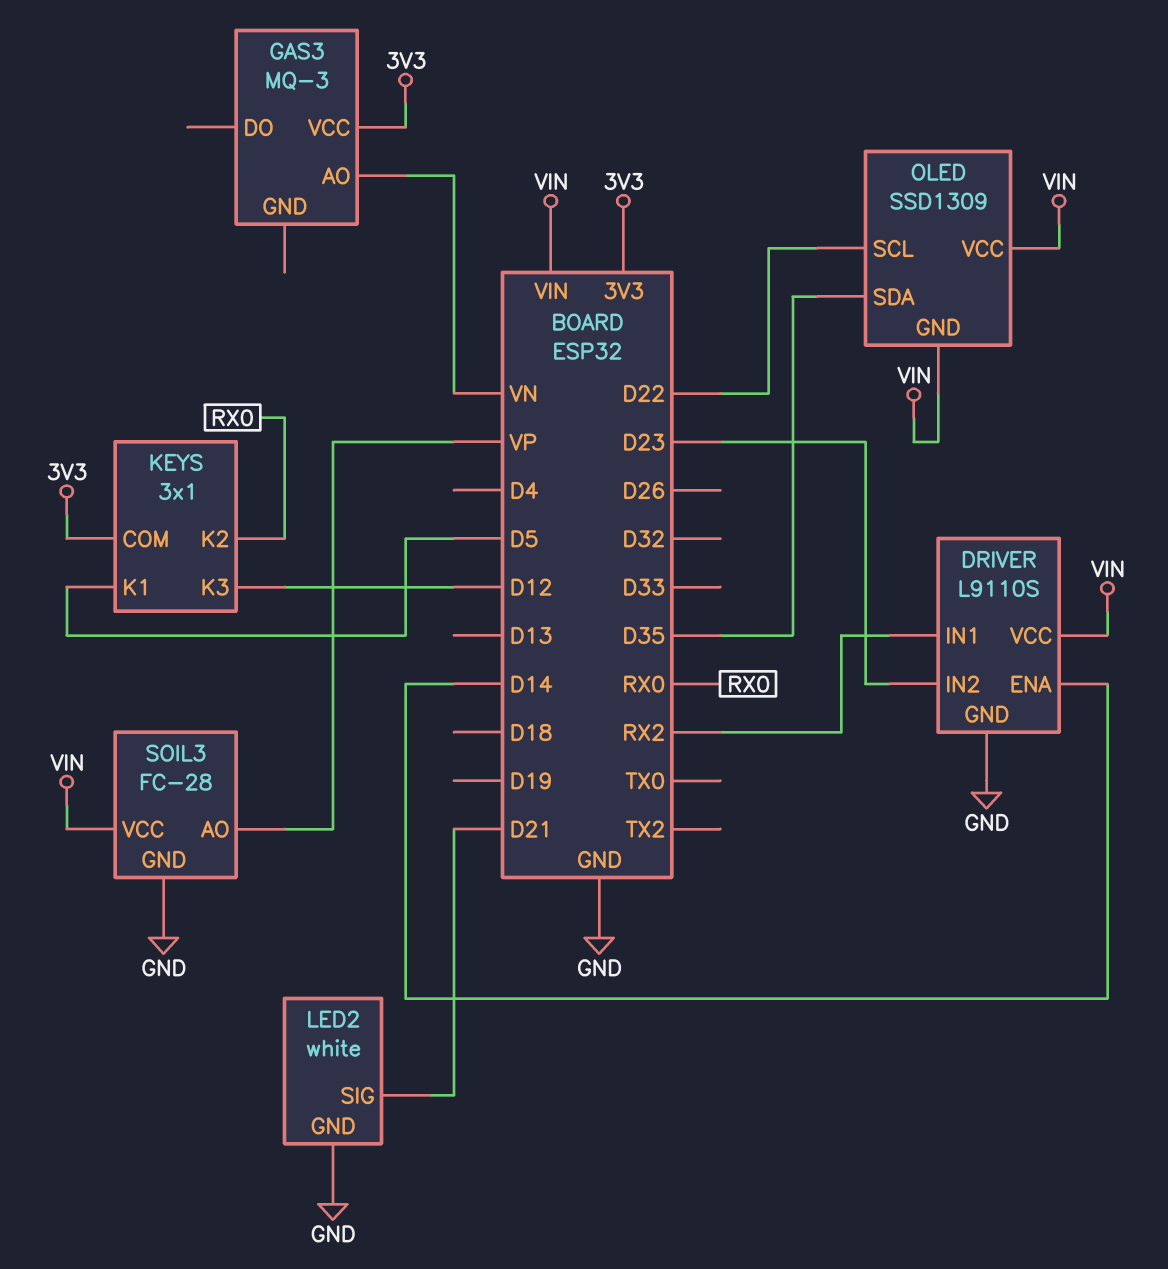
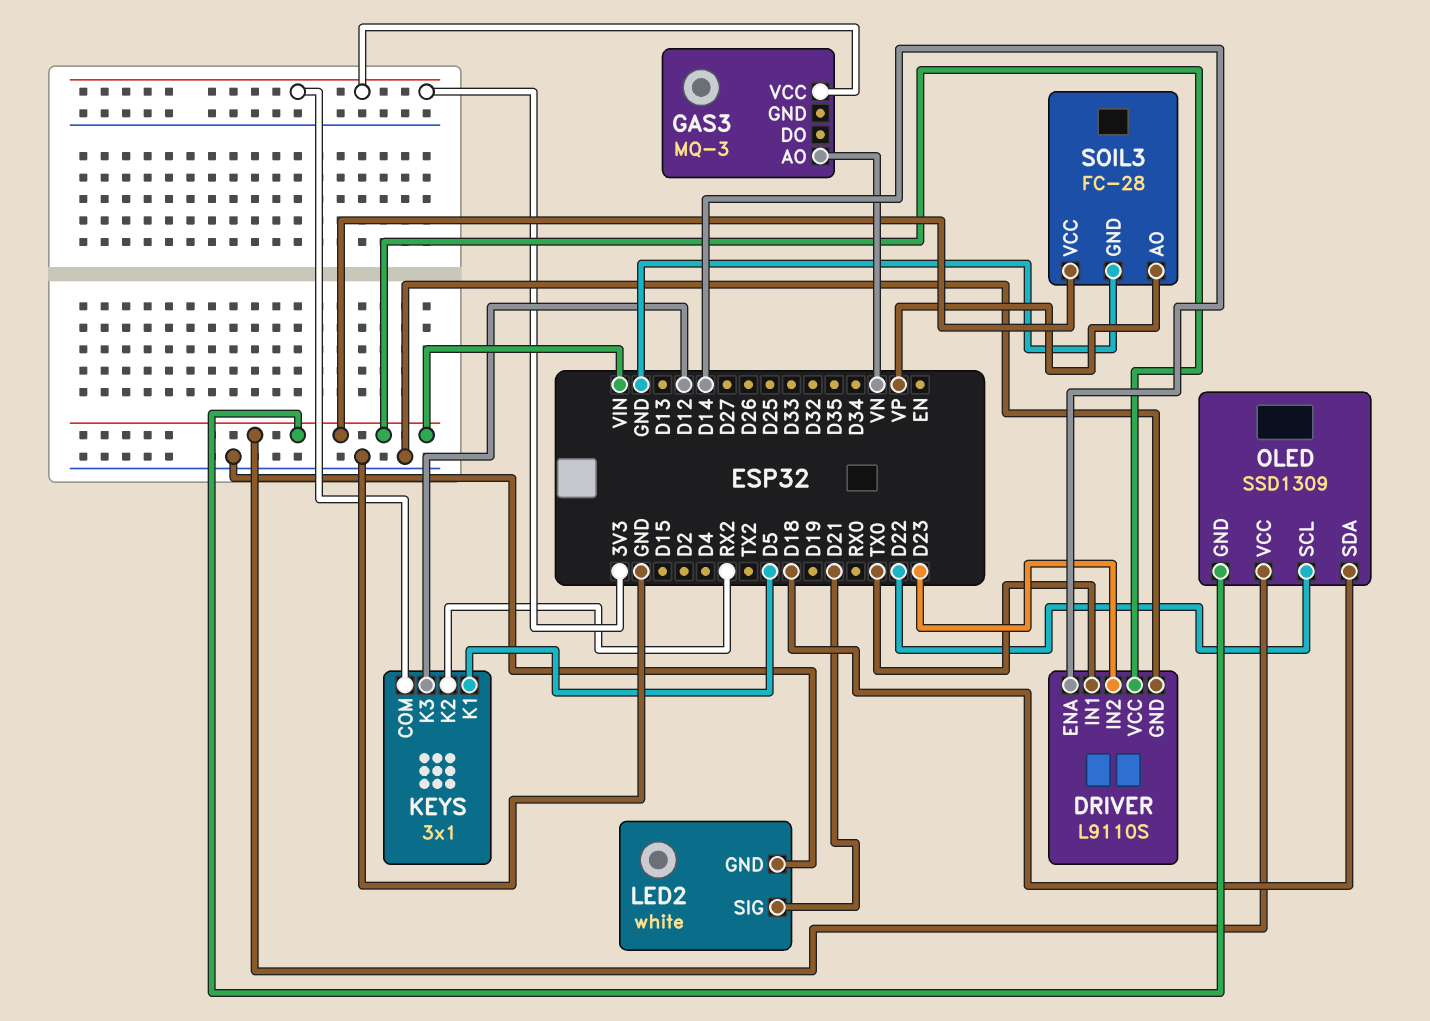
DRIVER pin IN1: RX2 -> TX0
KEYS pin K2: RX0 -> RX2
OLED pin SDA: D35 -> D18

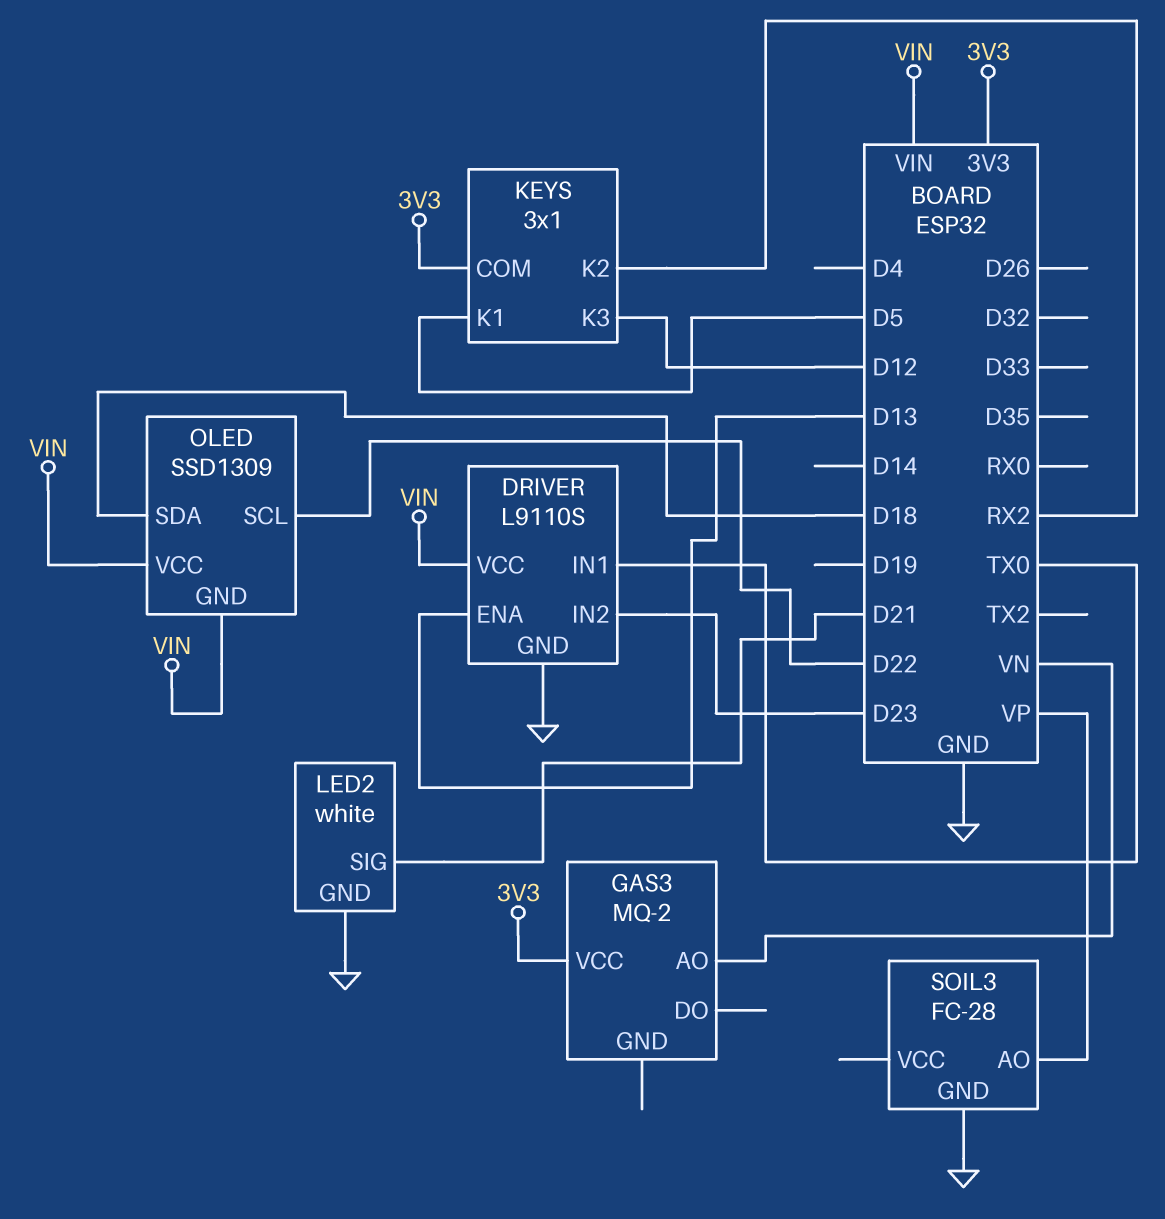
DRIVER pin ENA: D14 -> D13
GAS3: MQ-3 -> MQ-2
SOIL3 pin VCC: VIN -> none

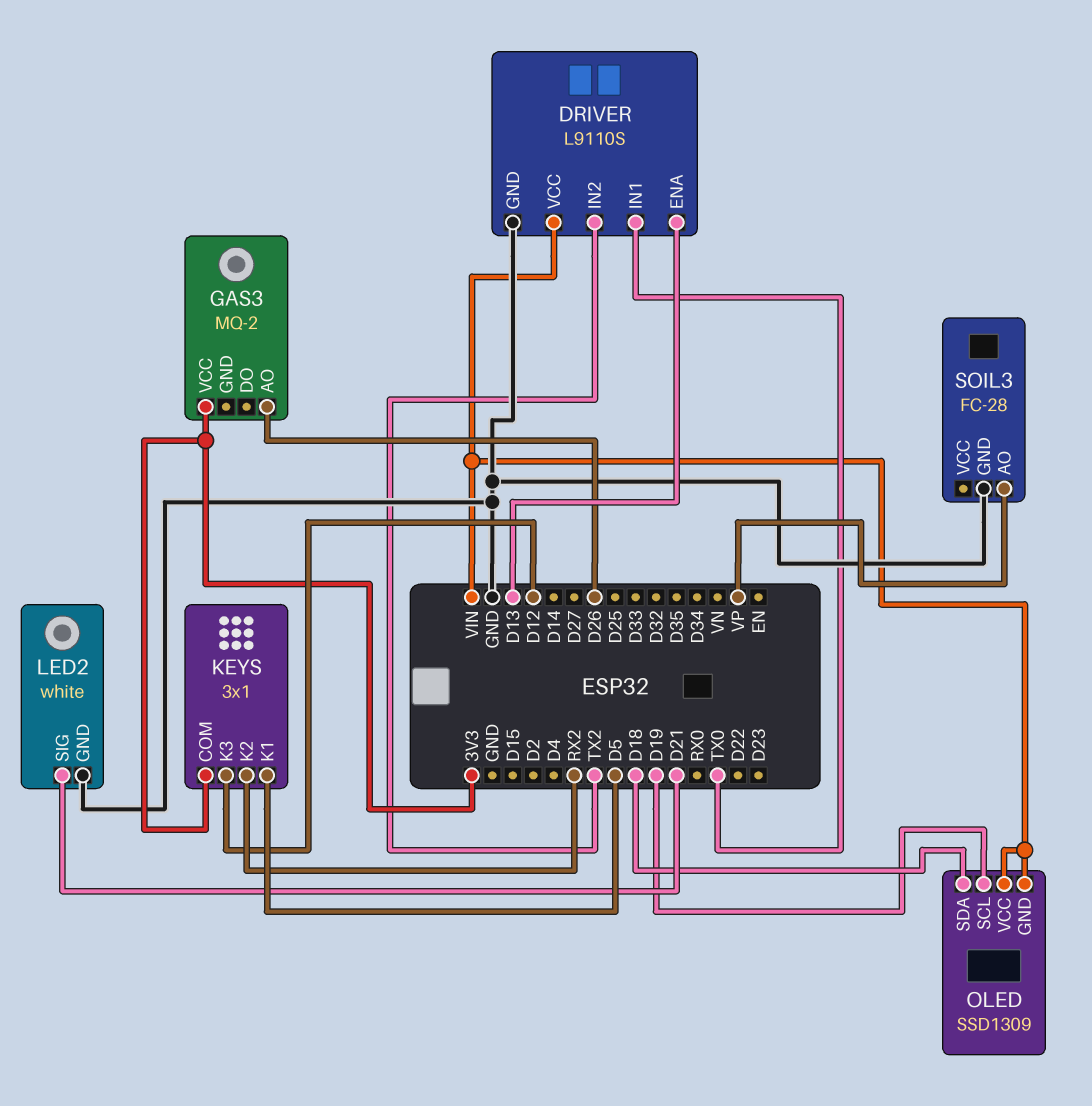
DRIVER pin IN2: D23 -> TX2
GAS3 pin AO: VN -> D26
OLED pin SCL: D22 -> D19

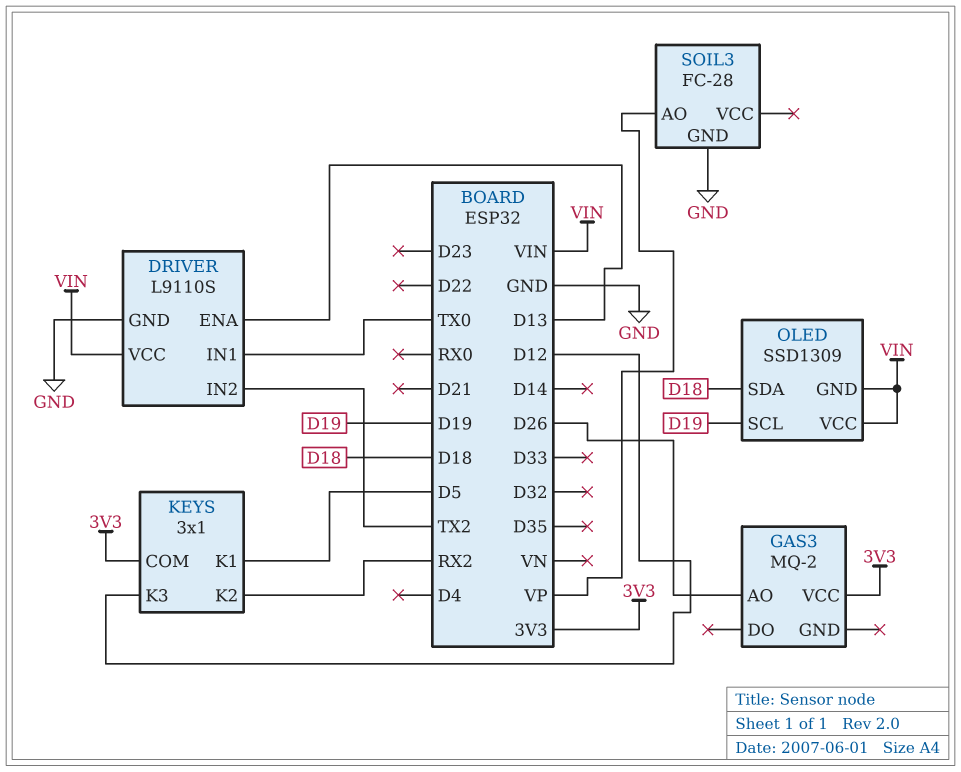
LED2: white -> none
LED2 pin GND: GND -> none
LED2 pin SIG: D21 -> none

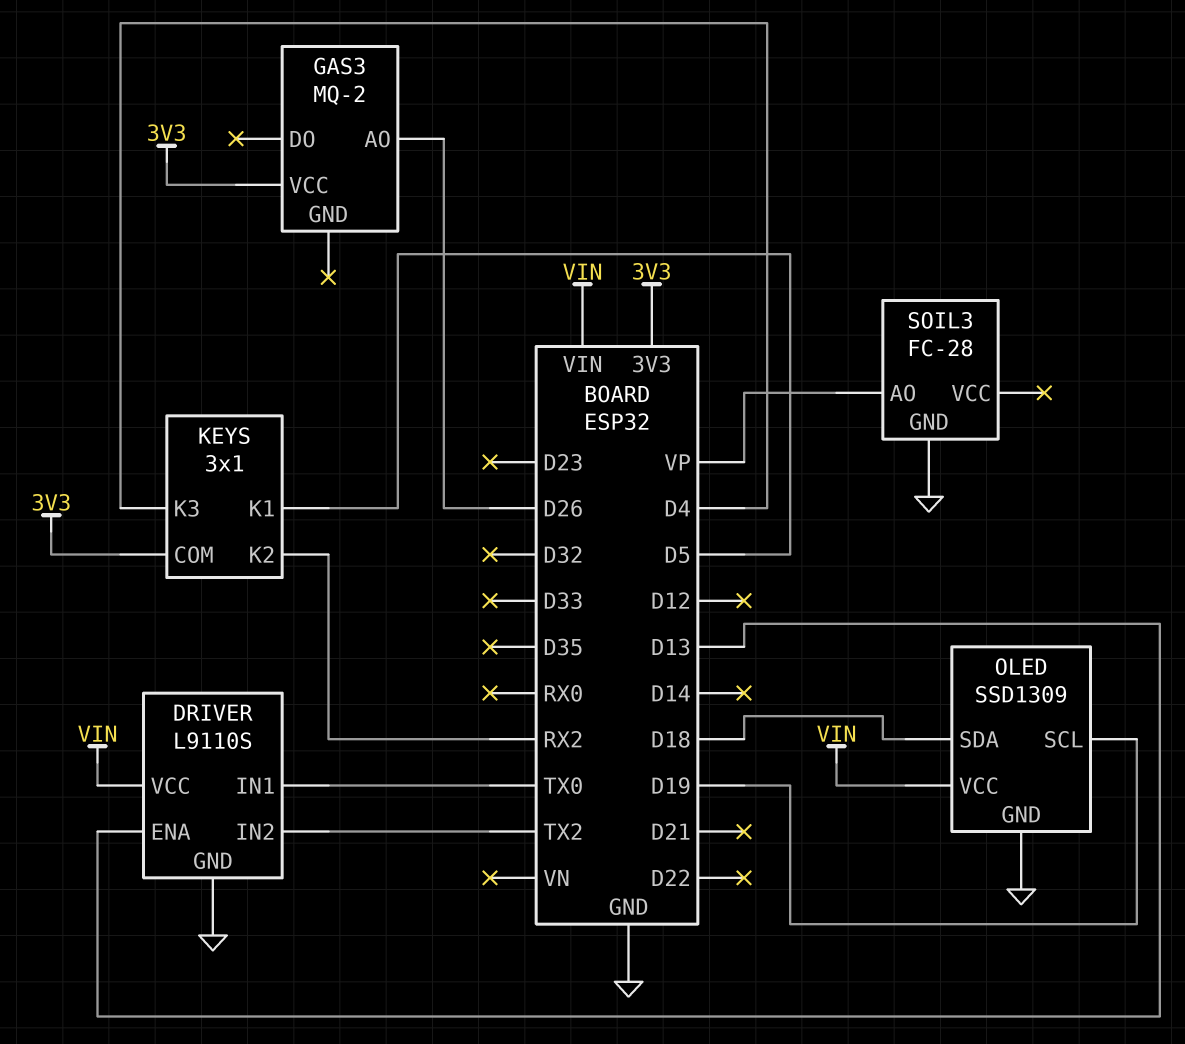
KEYS pin K3: D12 -> D4
OLED pin GND: VIN -> GND

